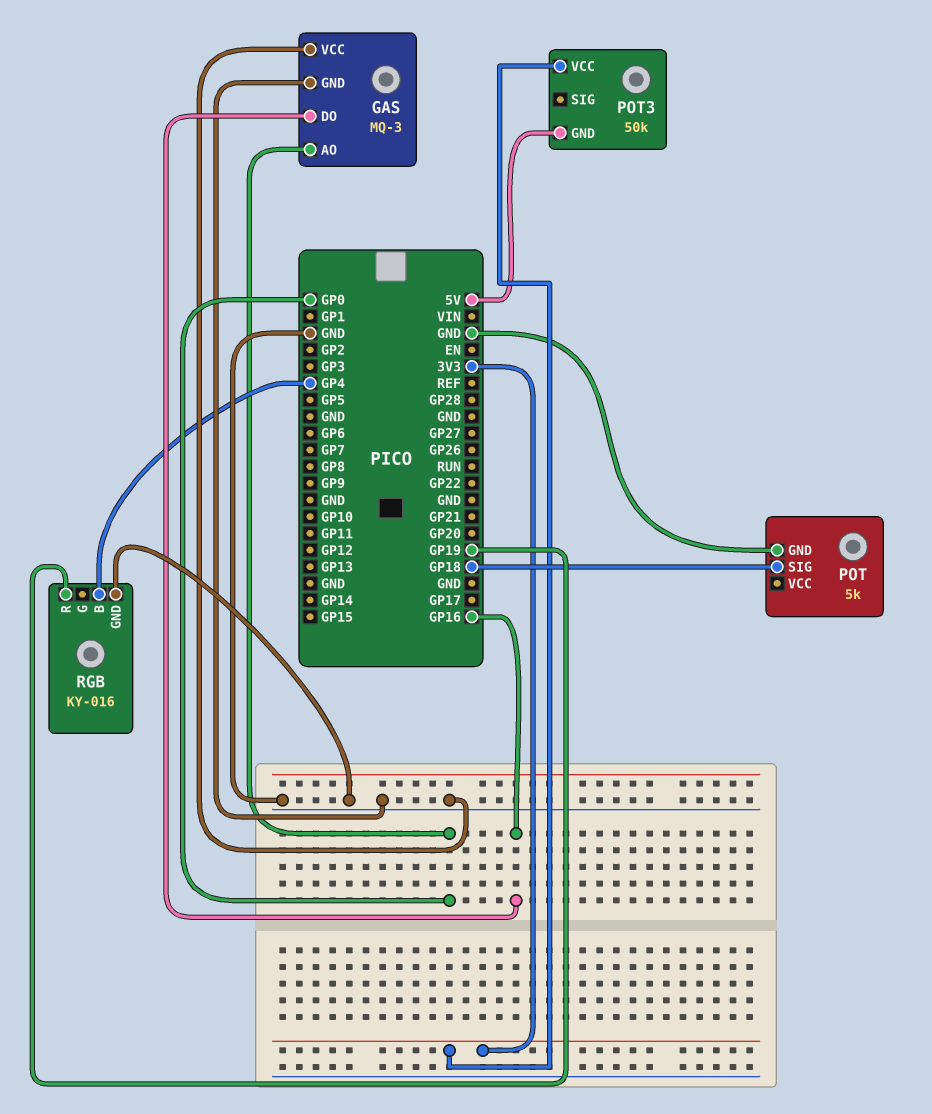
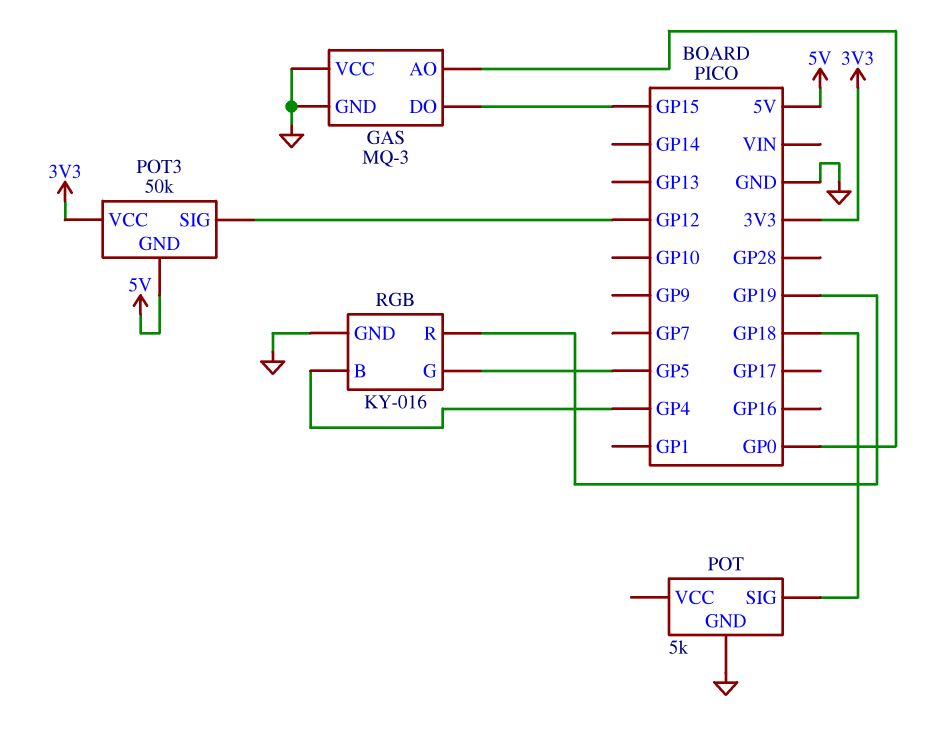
GAS pin DO: GP16 -> GP15
POT3 pin SIG: none -> GP12
RGB pin G: none -> GP5

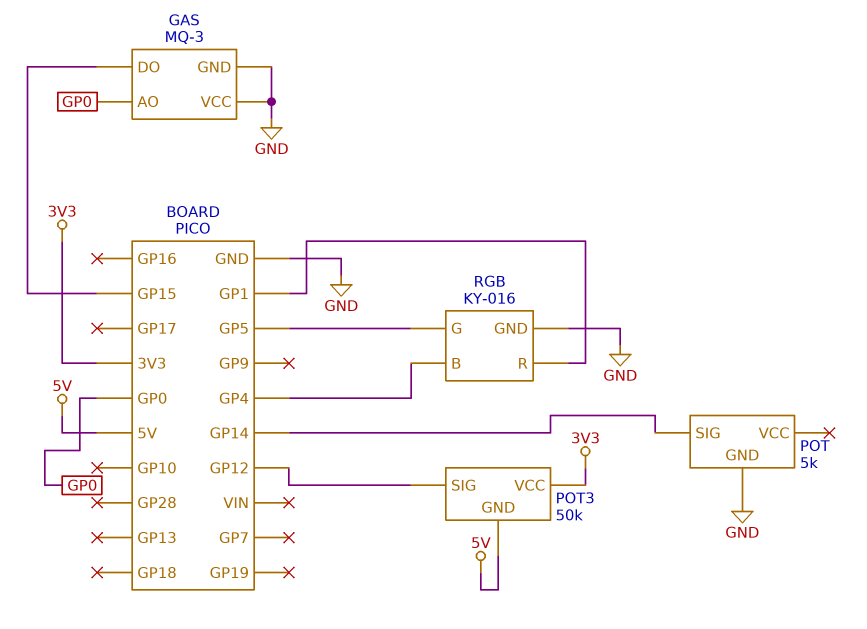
POT pin SIG: GP18 -> GP14
RGB pin R: GP19 -> GP1

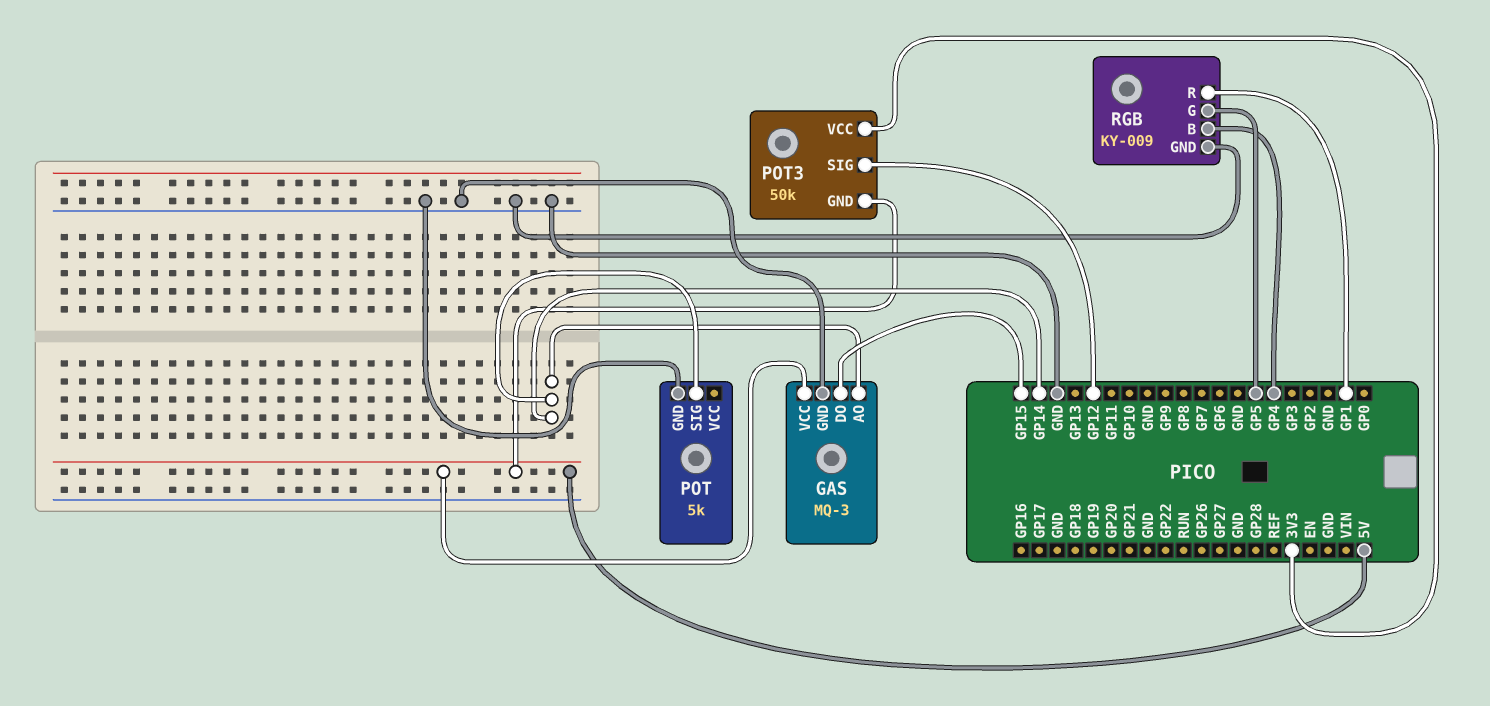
GAS pin AO: GP0 -> GP14
GAS pin VCC: GND -> 5V
RGB: KY-016 -> KY-009

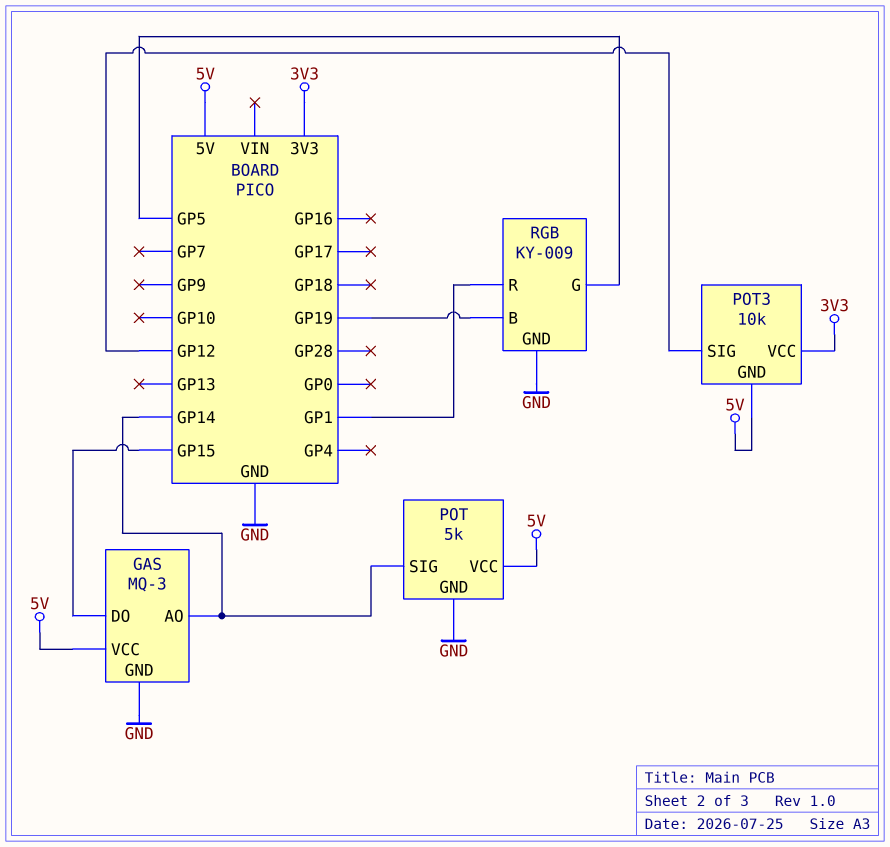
POT pin VCC: none -> 5V
POT3: 50k -> 10k
RGB pin B: GP4 -> GP19

